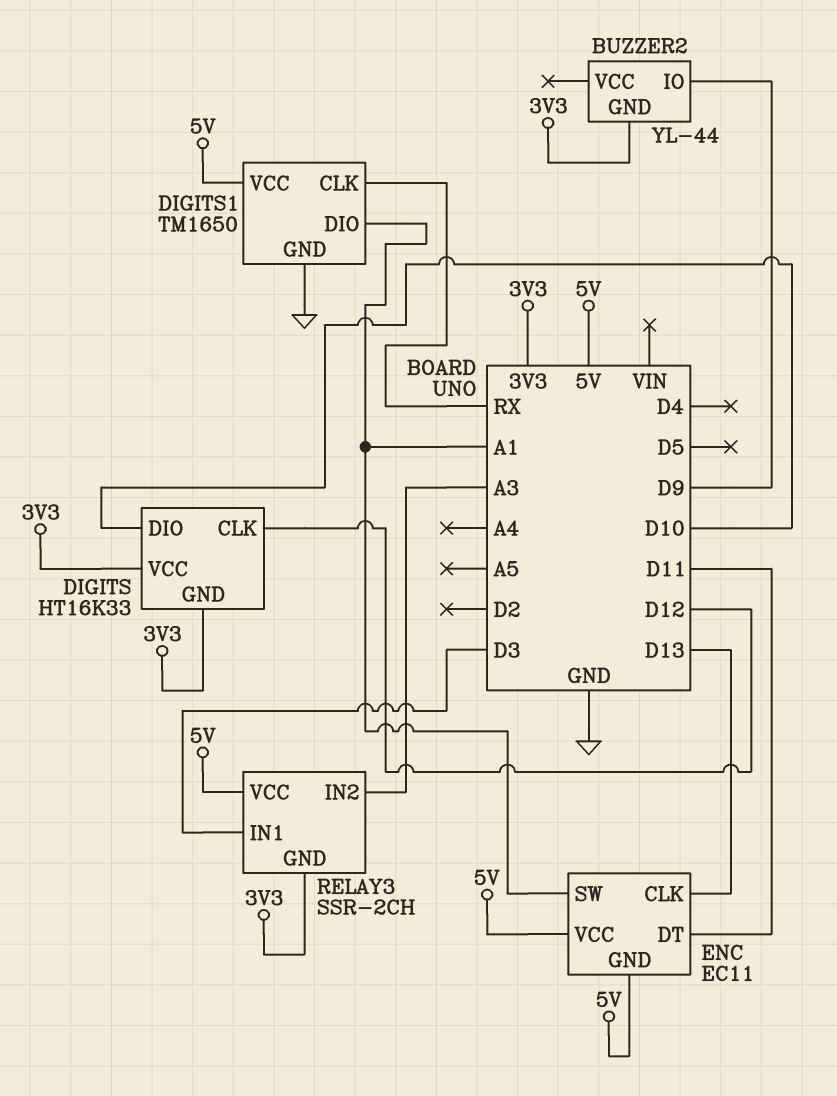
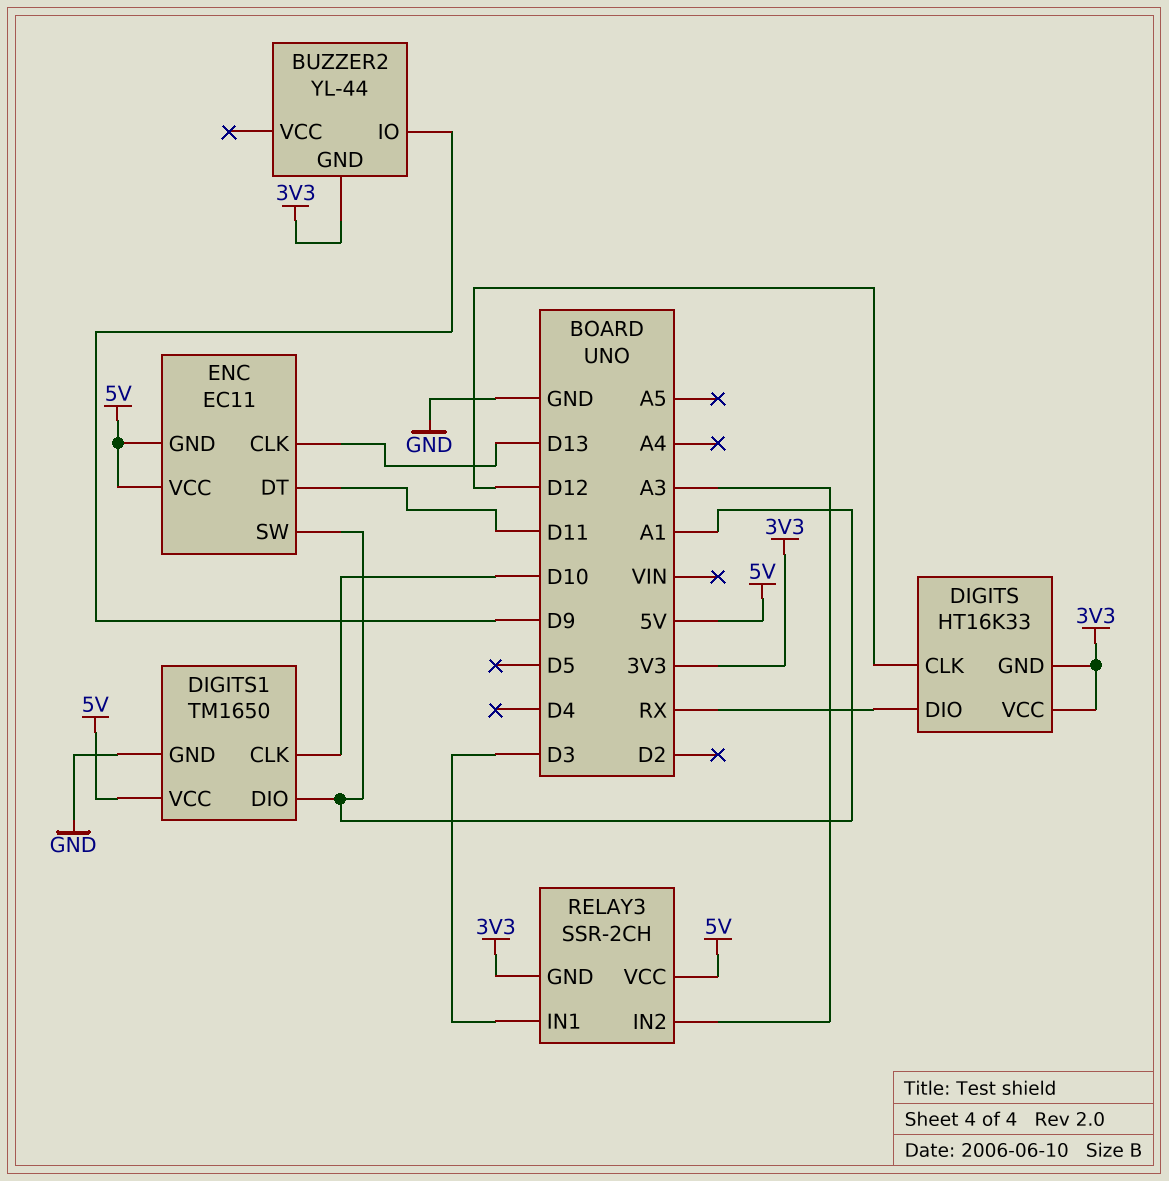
DIGITS pin DIO: D10 -> RX
DIGITS1 pin CLK: RX -> D10

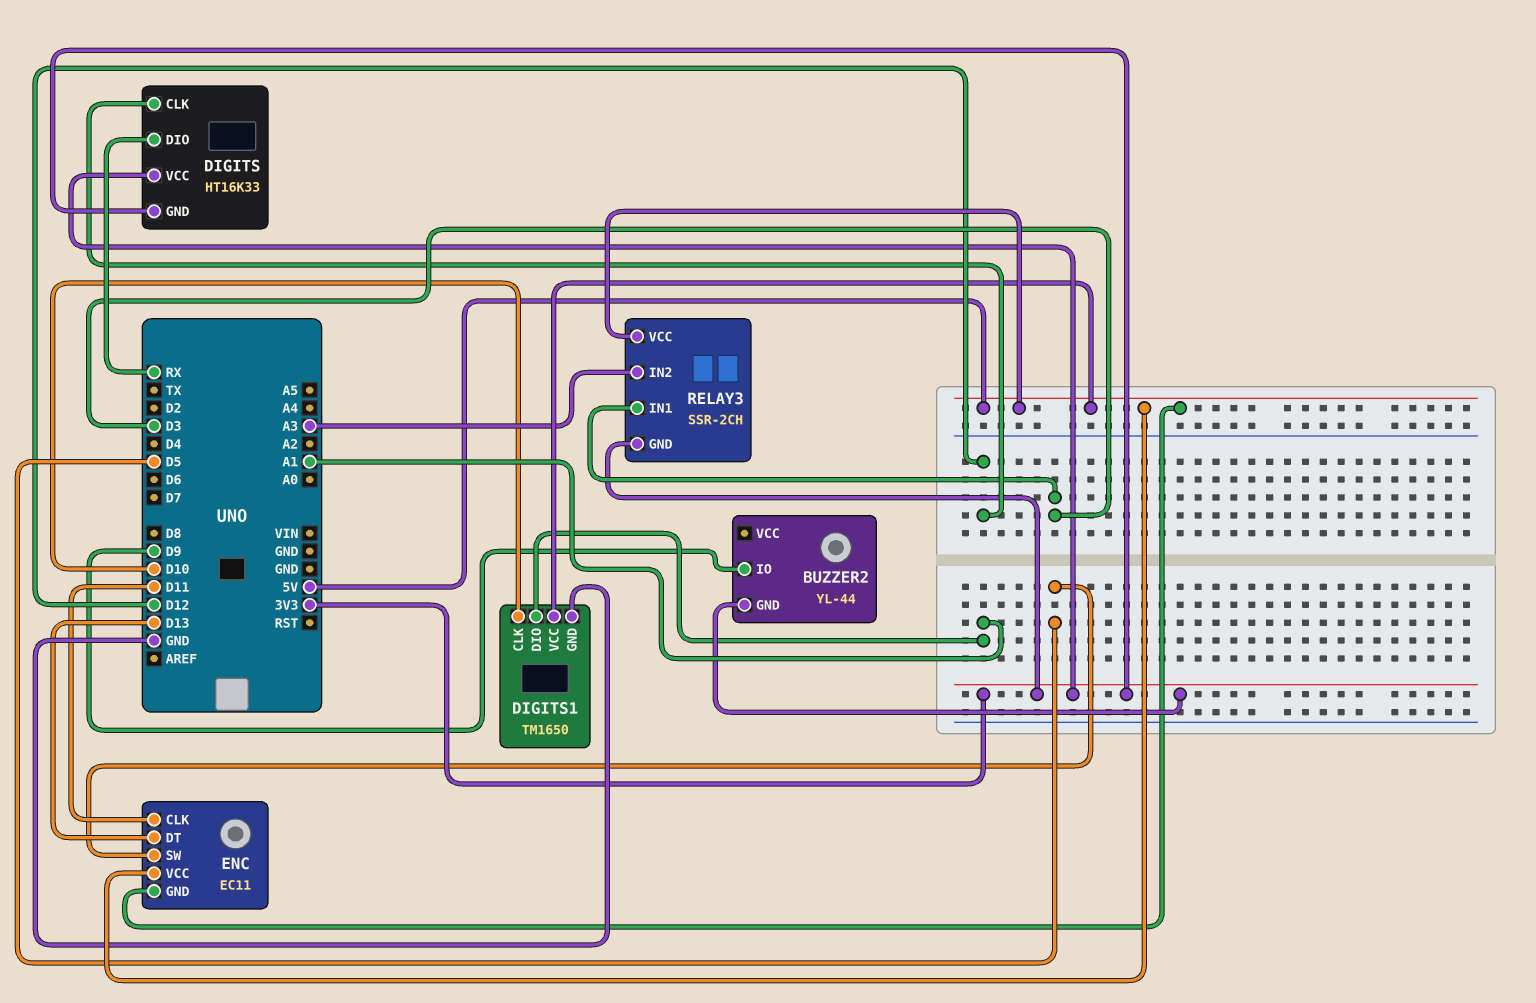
ENC pin CLK: D13 -> D11
ENC pin DT: D11 -> D13
ENC pin SW: A1 -> D5

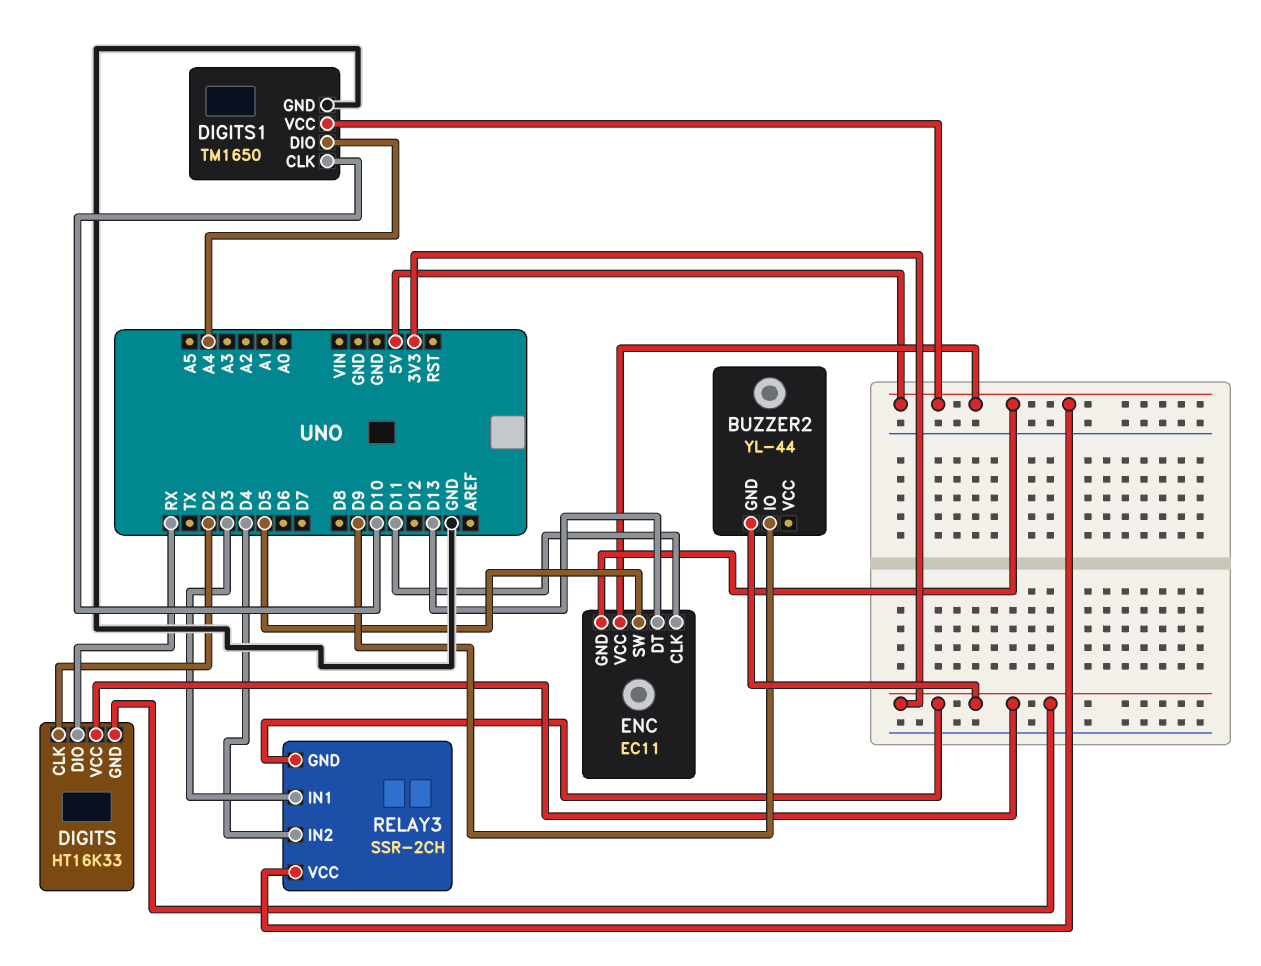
DIGITS pin CLK: D12 -> D2
DIGITS1 pin DIO: A1 -> A4
RELAY3 pin IN2: A3 -> D4

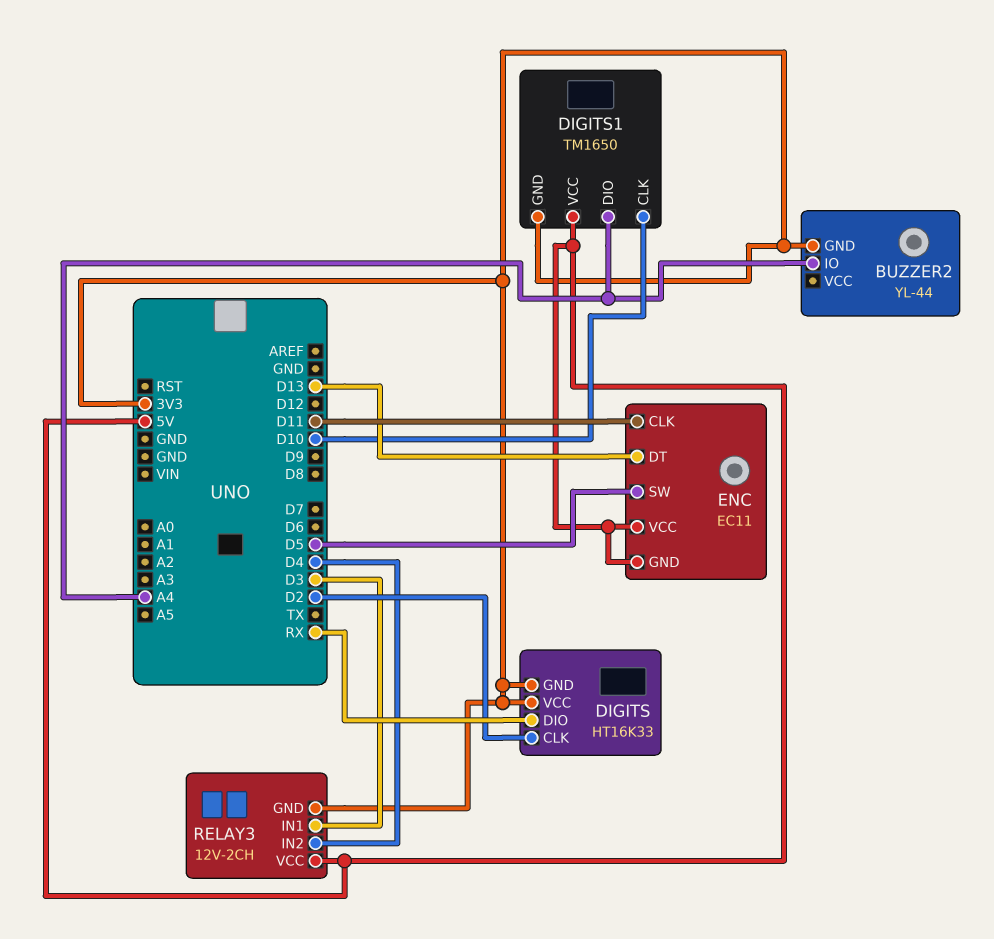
BUZZER2 pin IO: D9 -> A4
DIGITS1 pin GND: GND -> 3V3
RELAY3: SSR-2CH -> 12V-2CH

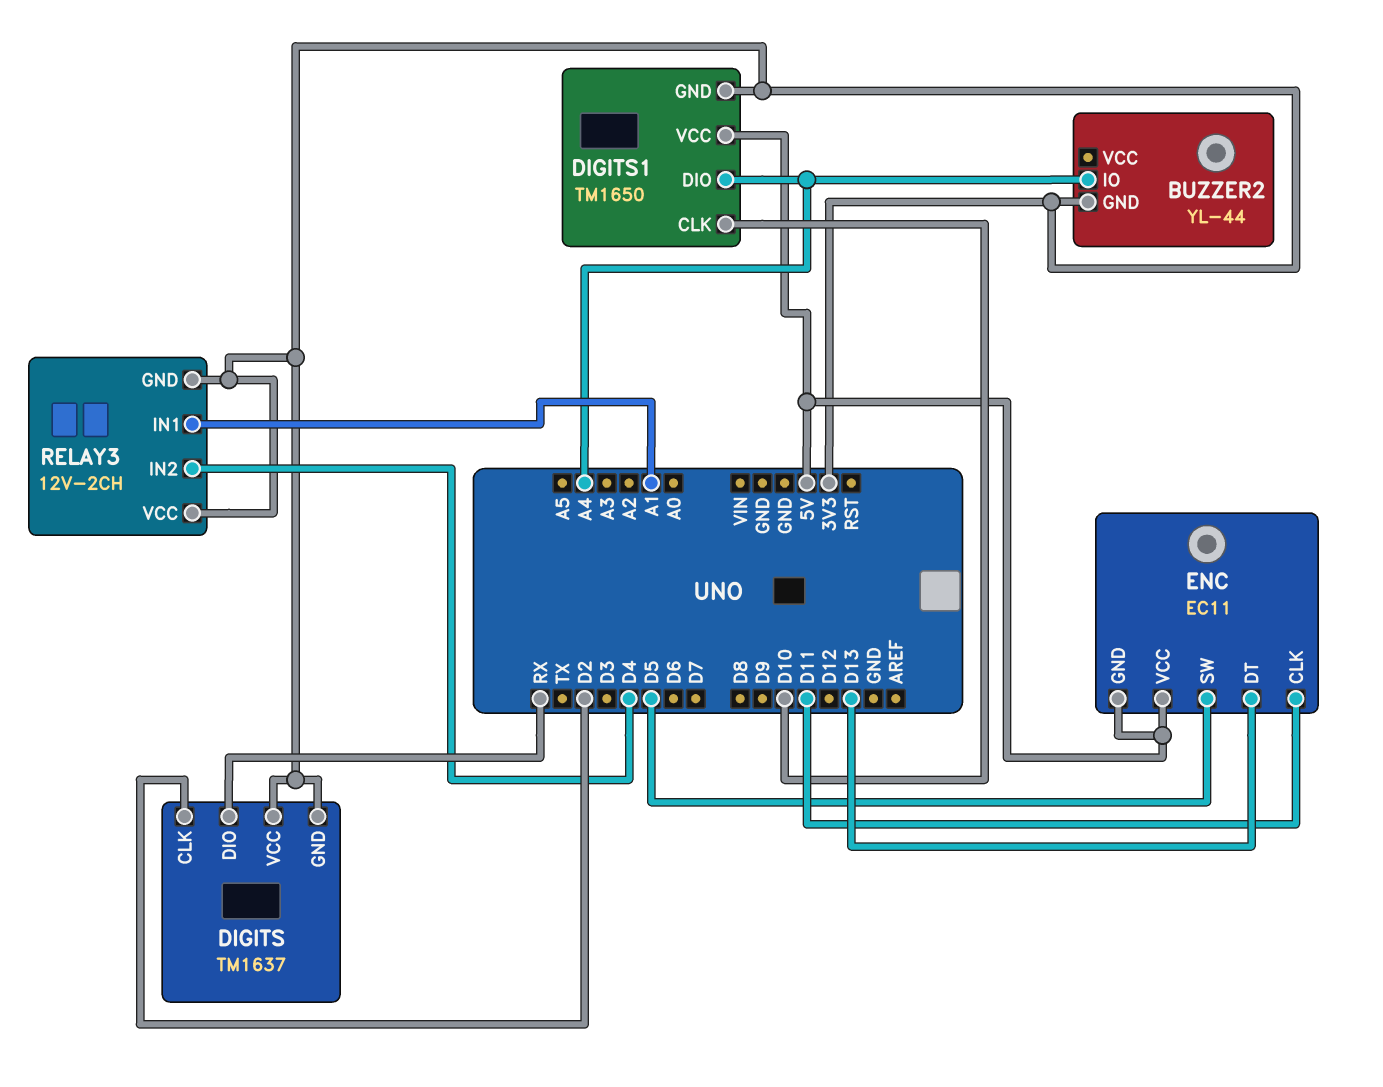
DIGITS: HT16K33 -> TM1637
RELAY3 pin IN1: D3 -> A1
RELAY3 pin VCC: 5V -> 3V3

